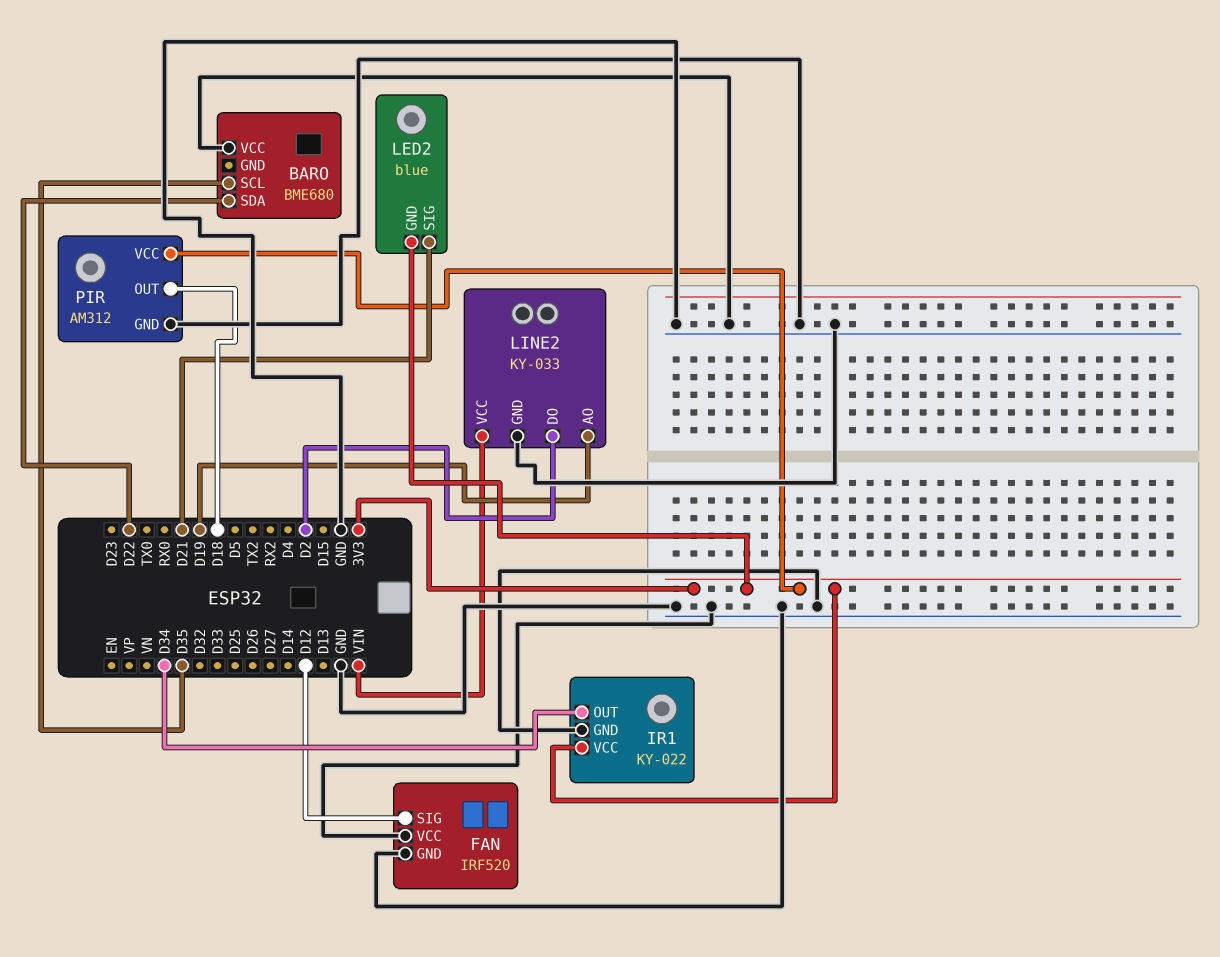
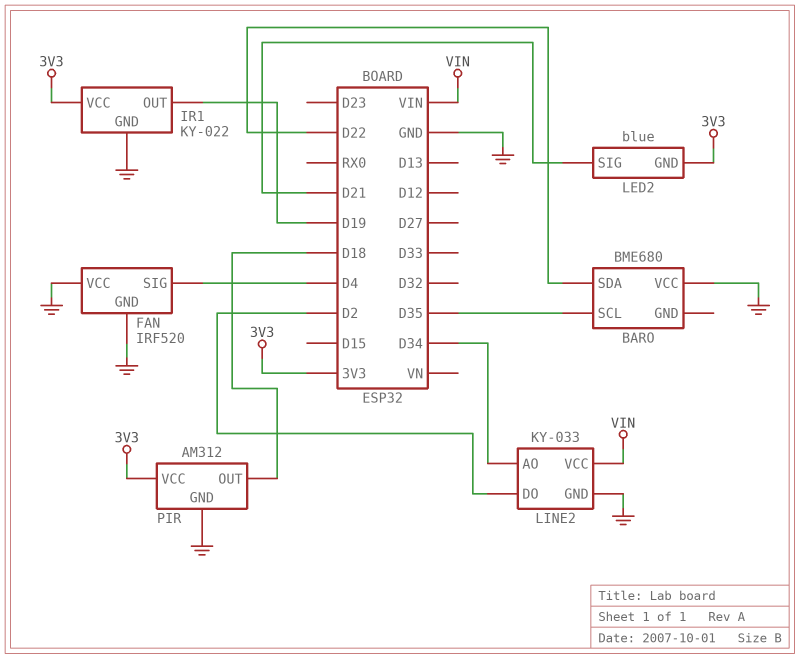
FAN pin SIG: D12 -> D4
IR1 pin OUT: D34 -> D19
LINE2 pin AO: D19 -> D34

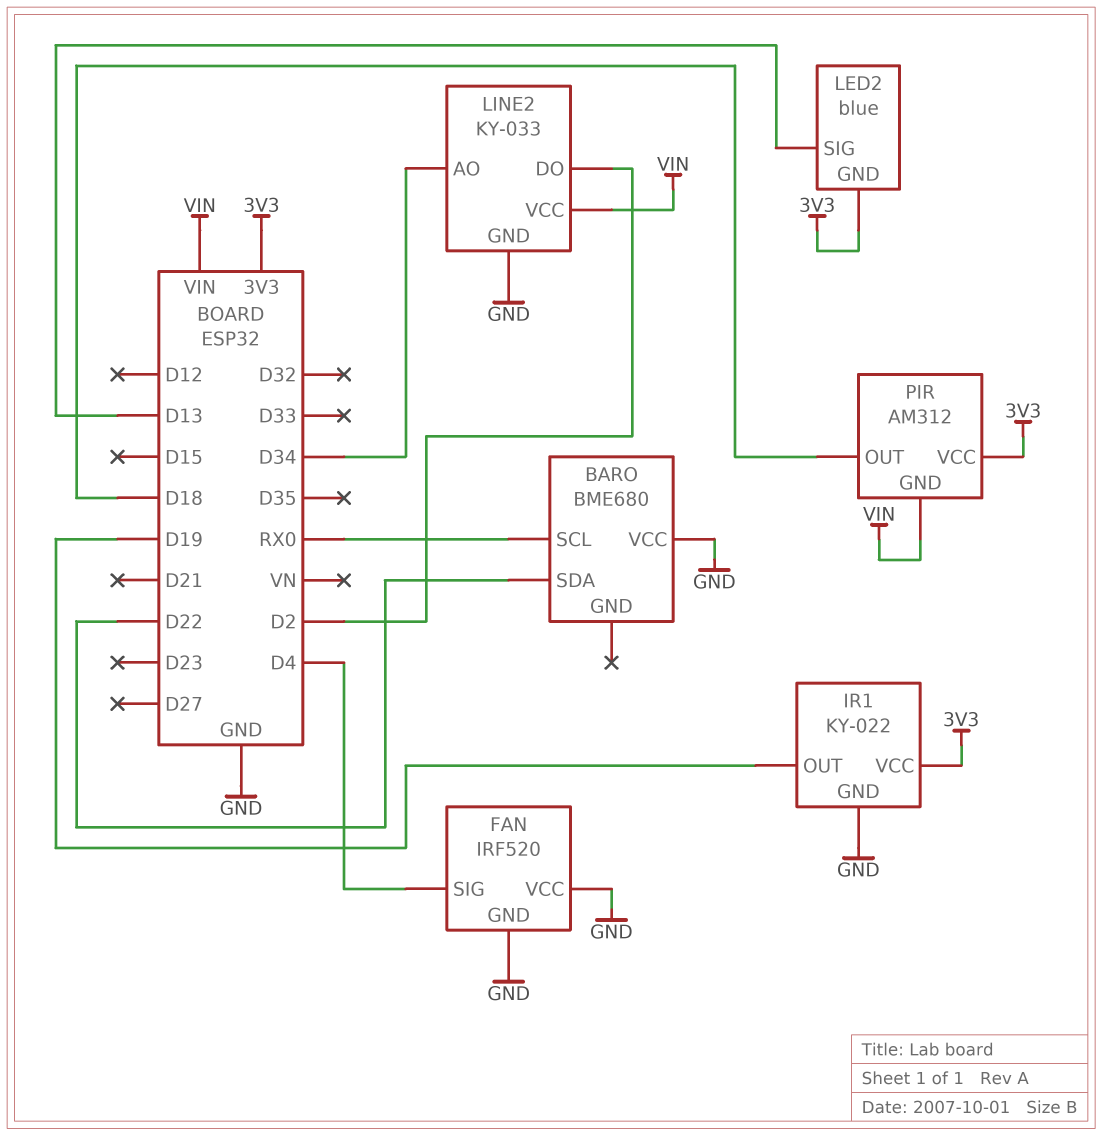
BARO pin SCL: D35 -> RX0
LED2 pin SIG: D21 -> D13
PIR pin GND: GND -> VIN

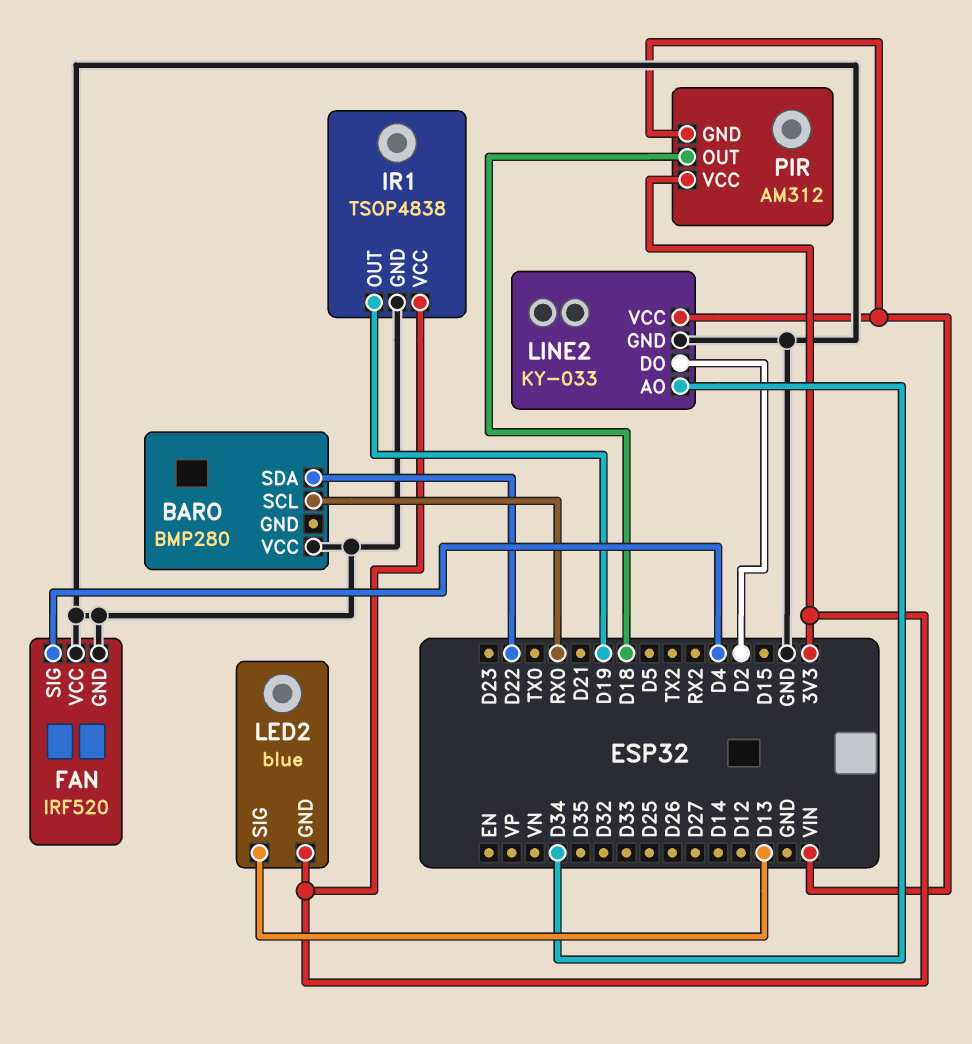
BARO: BME680 -> BMP280
IR1: KY-022 -> TSOP4838

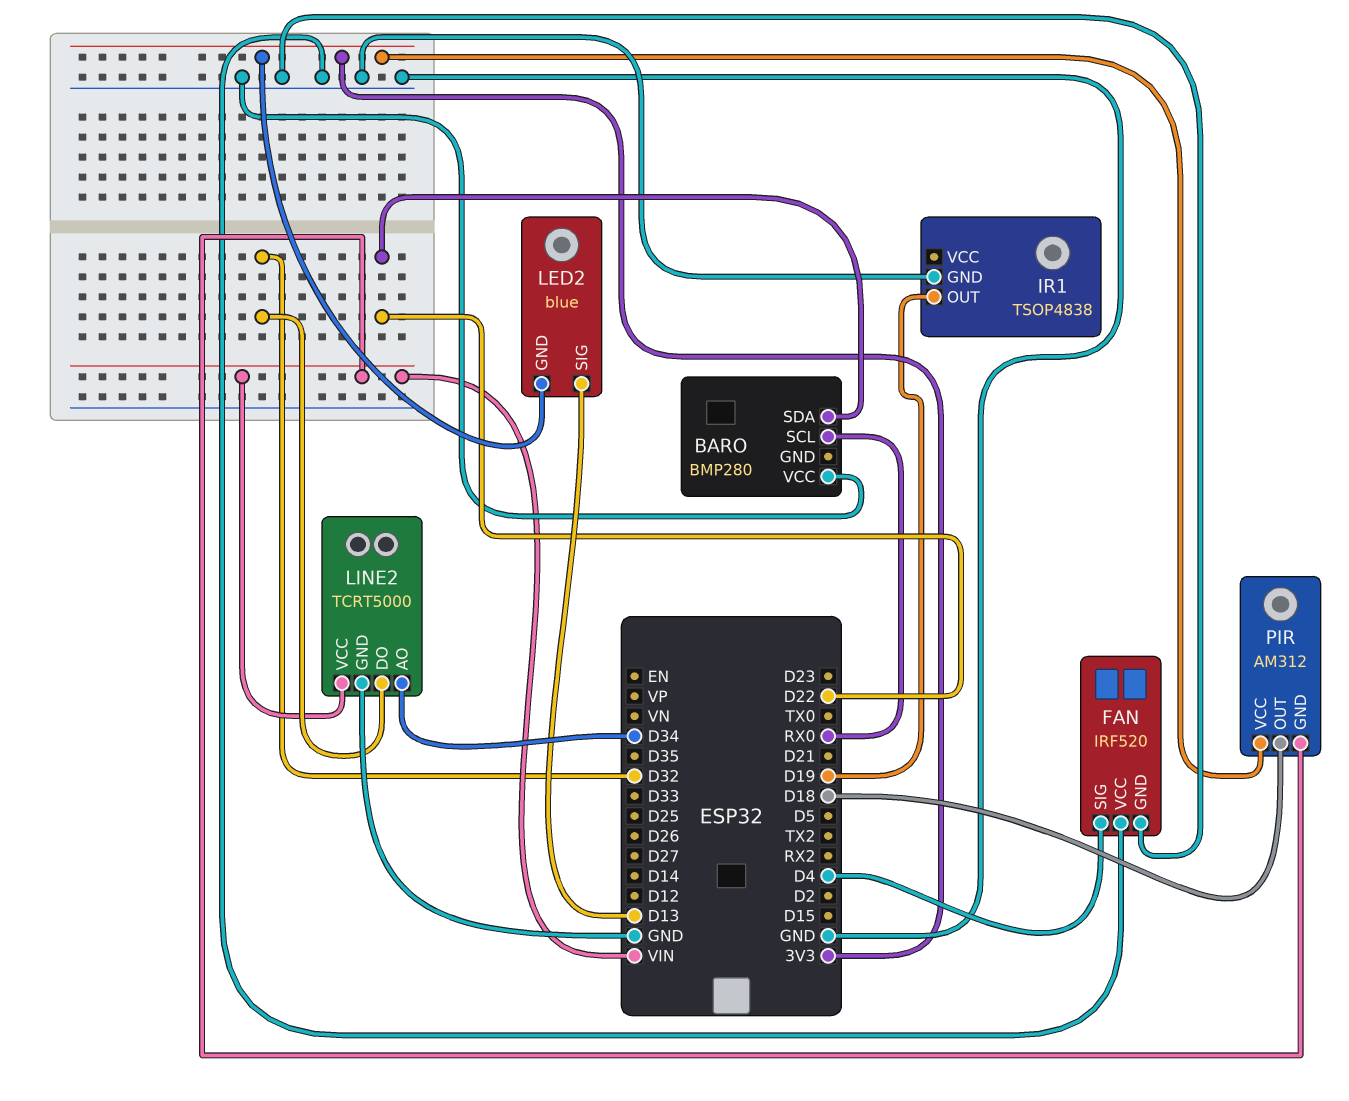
IR1 pin VCC: 3V3 -> none
LINE2: KY-033 -> TCRT5000
LINE2 pin DO: D2 -> D32

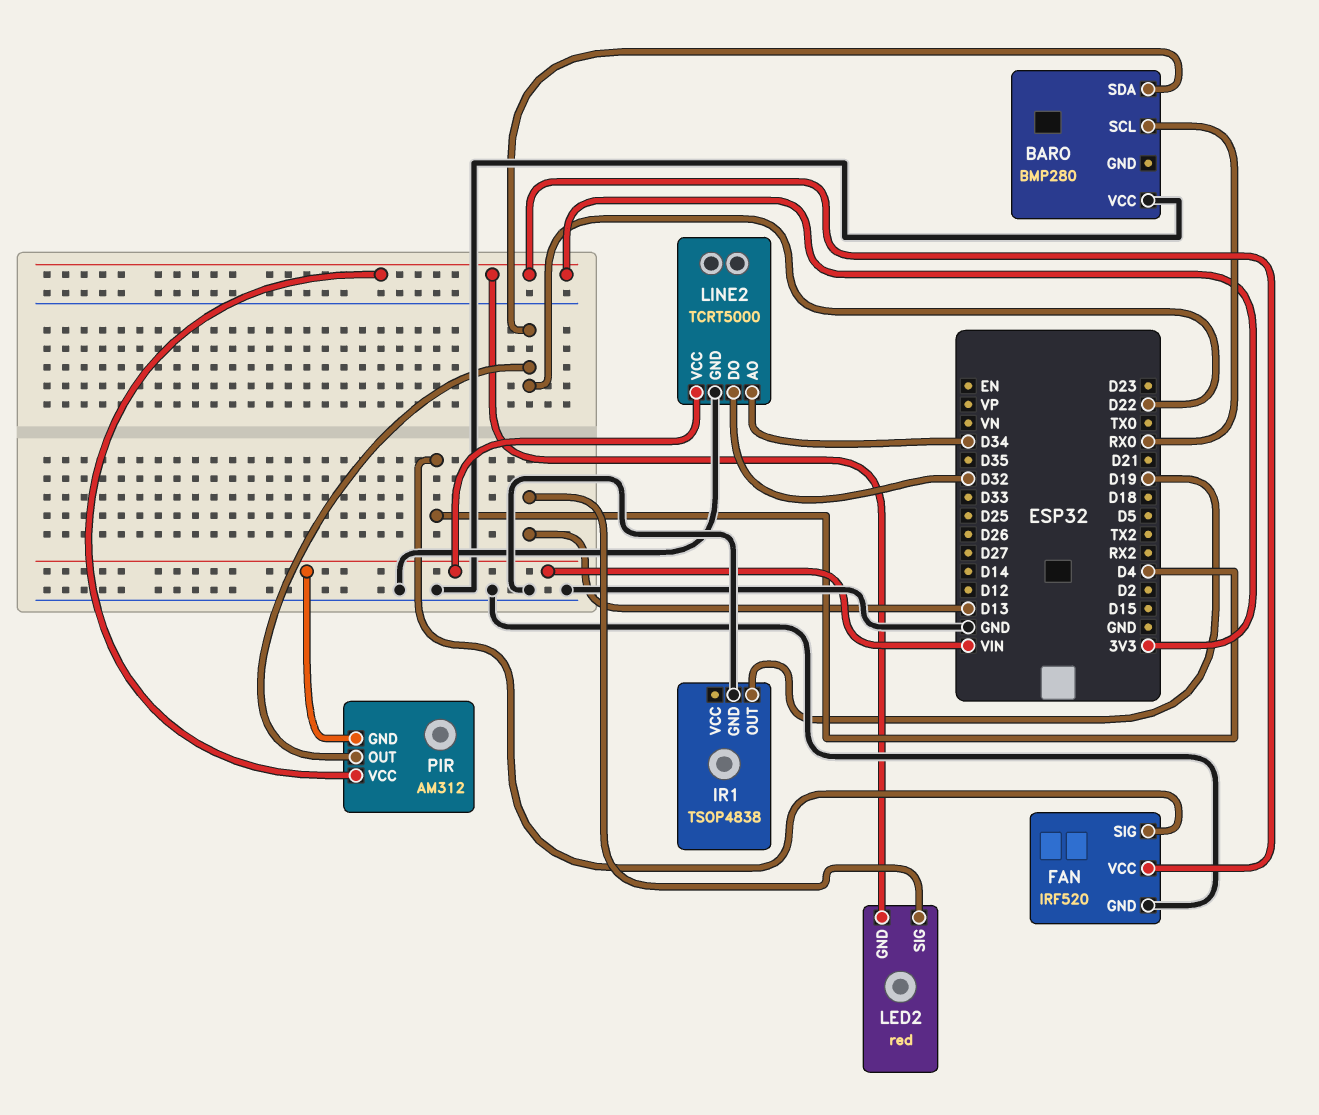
FAN pin VCC: GND -> 3V3
LED2: blue -> red
PIR pin OUT: D18 -> D22

